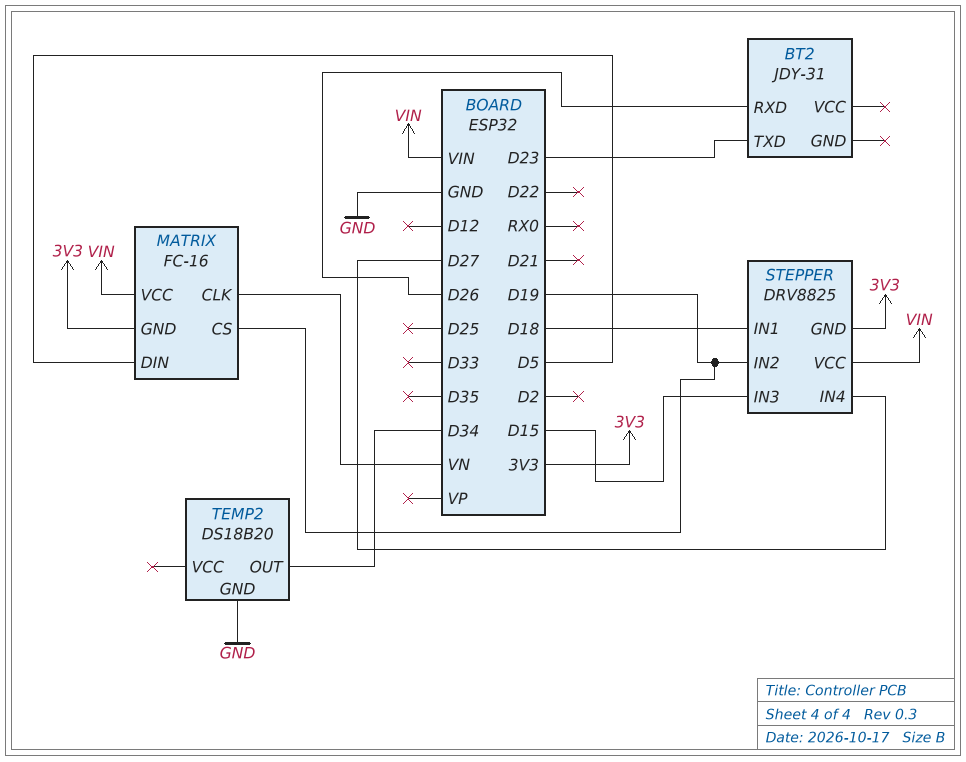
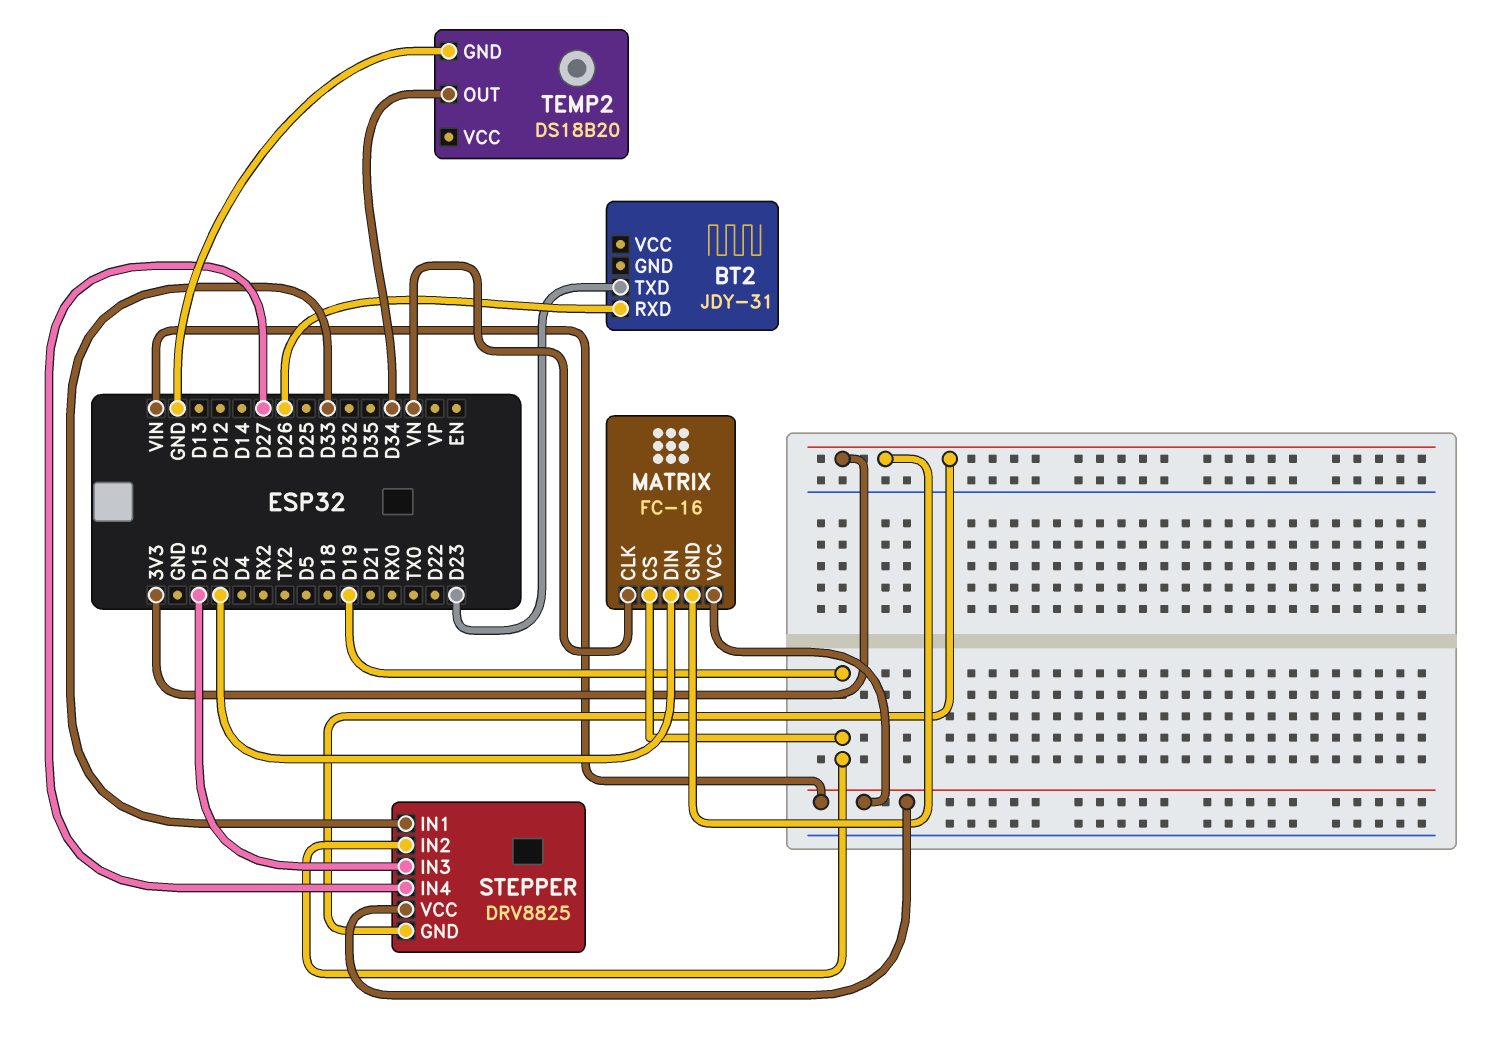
MATRIX pin DIN: D5 -> D2
STEPPER pin IN1: D18 -> D33

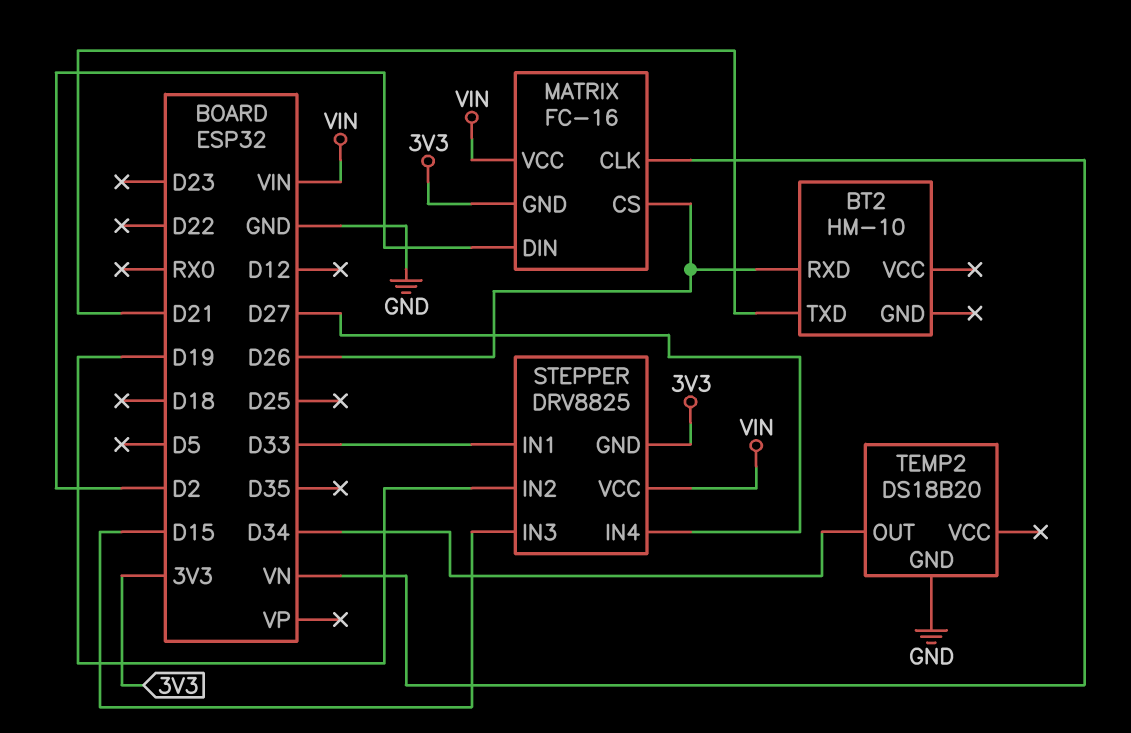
BT2: JDY-31 -> HM-10
BT2 pin TXD: D23 -> D21
MATRIX pin CS: D19 -> D26

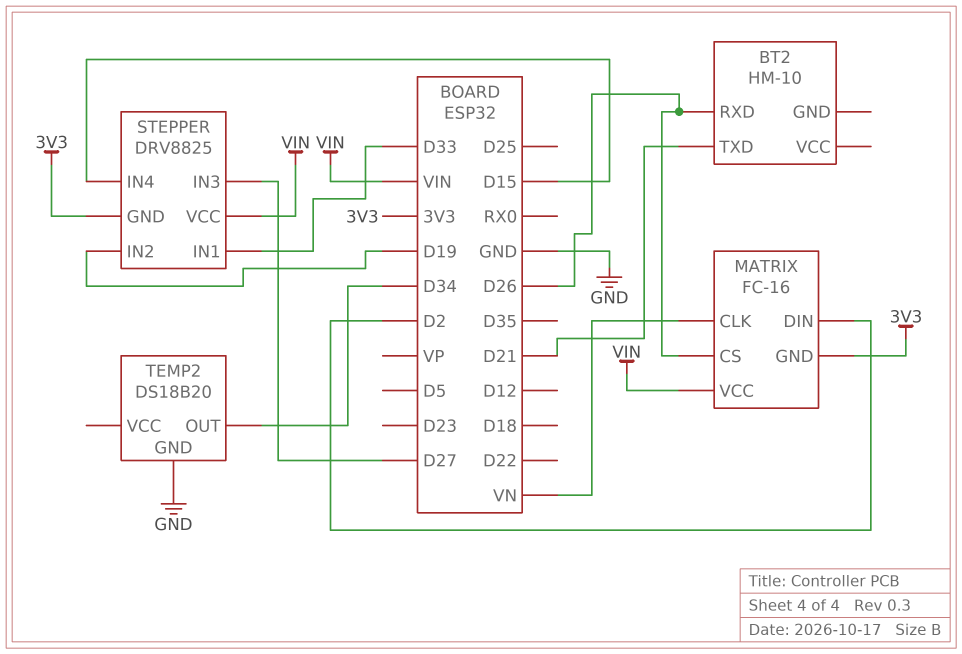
STEPPER pin IN3: D15 -> D27
STEPPER pin IN4: D27 -> D15

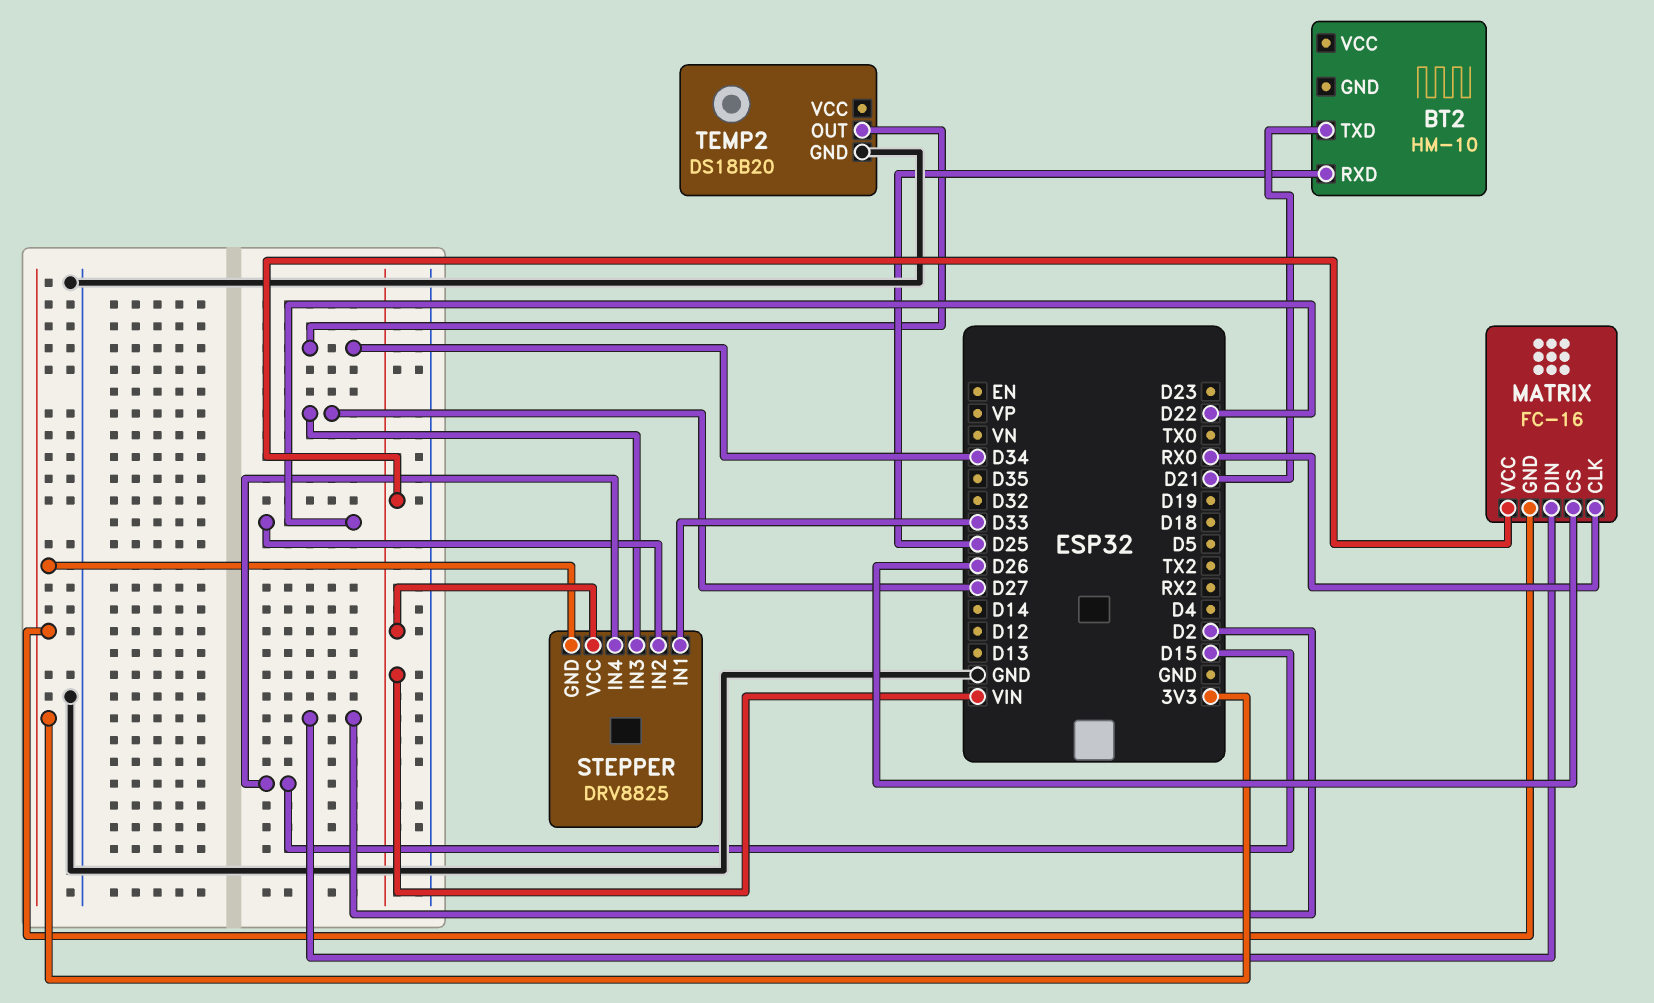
BT2 pin RXD: D26 -> D25
MATRIX pin CLK: VN -> RX0
STEPPER pin IN2: D19 -> D22

